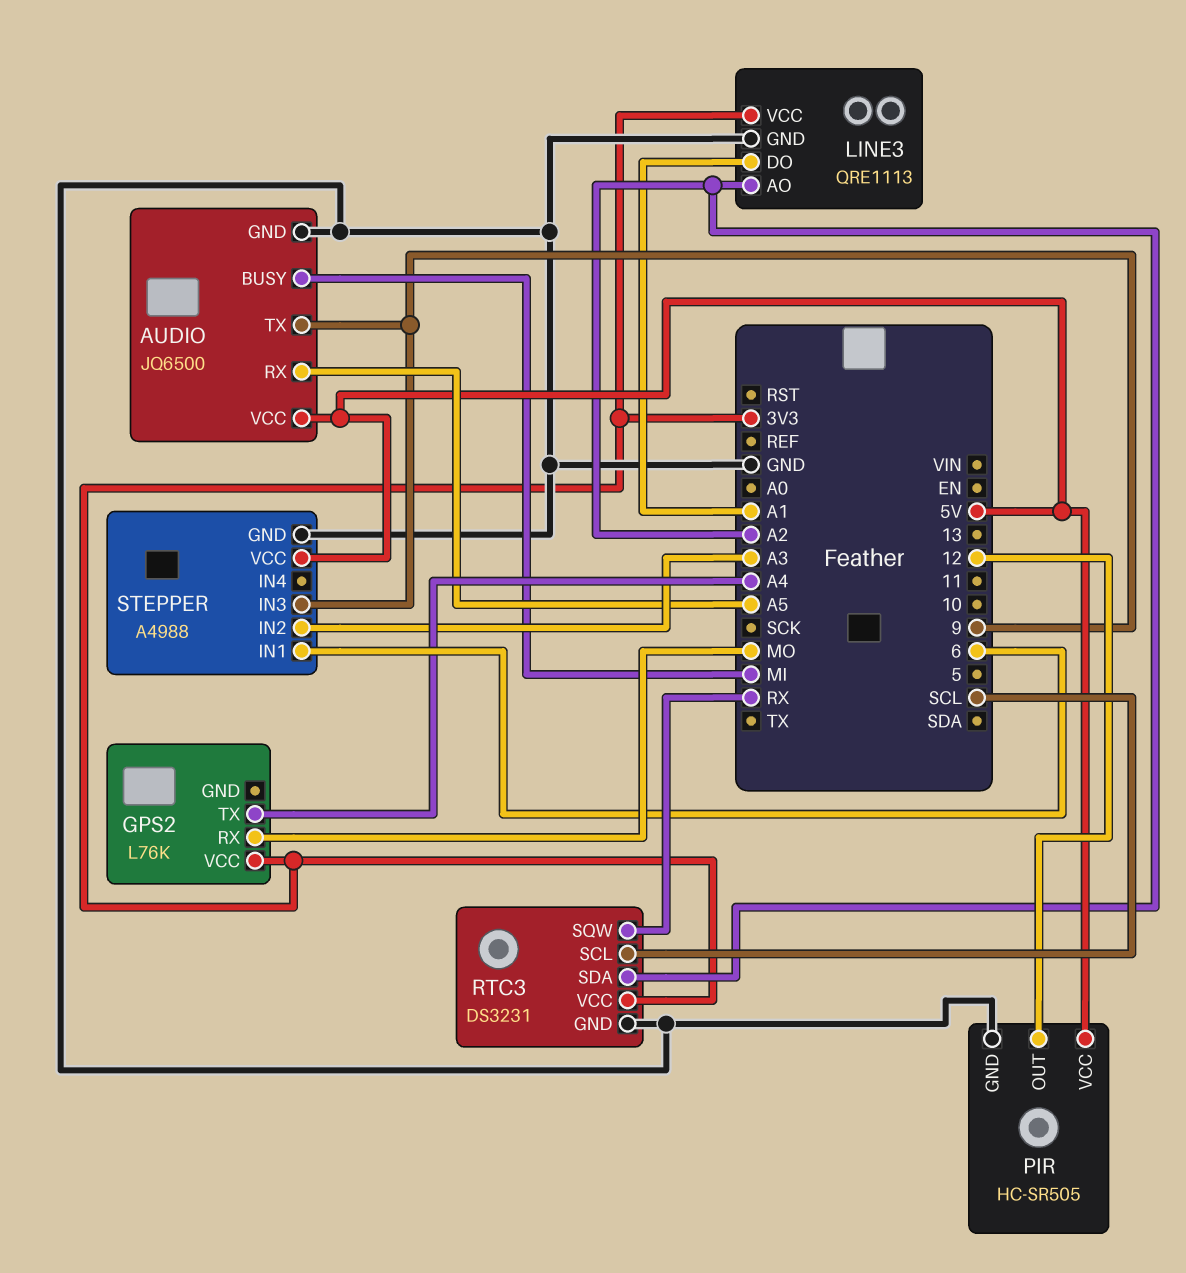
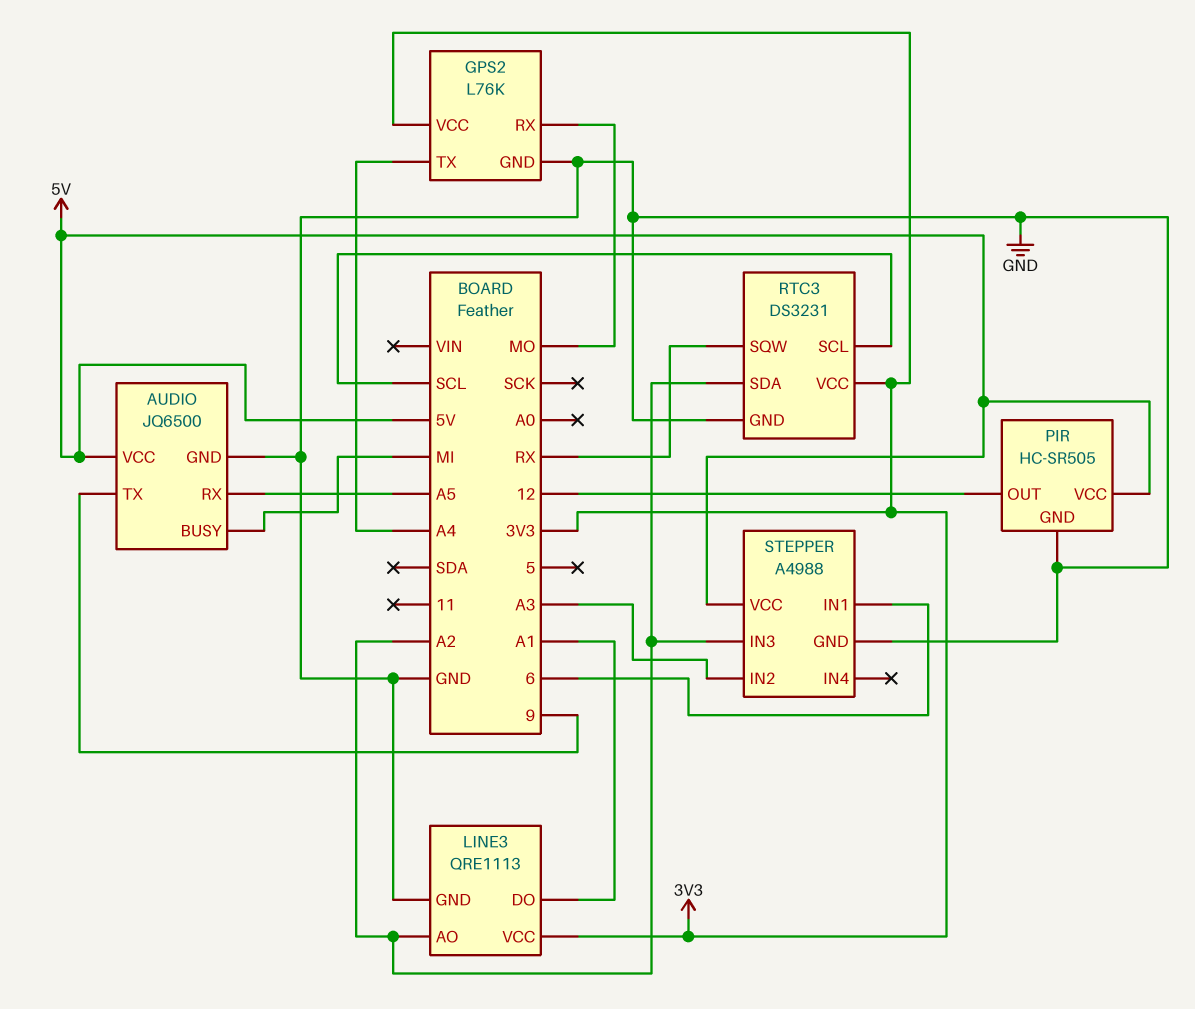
GPS2 pin GND: none -> GND
STEPPER pin IN3: 9 -> A2

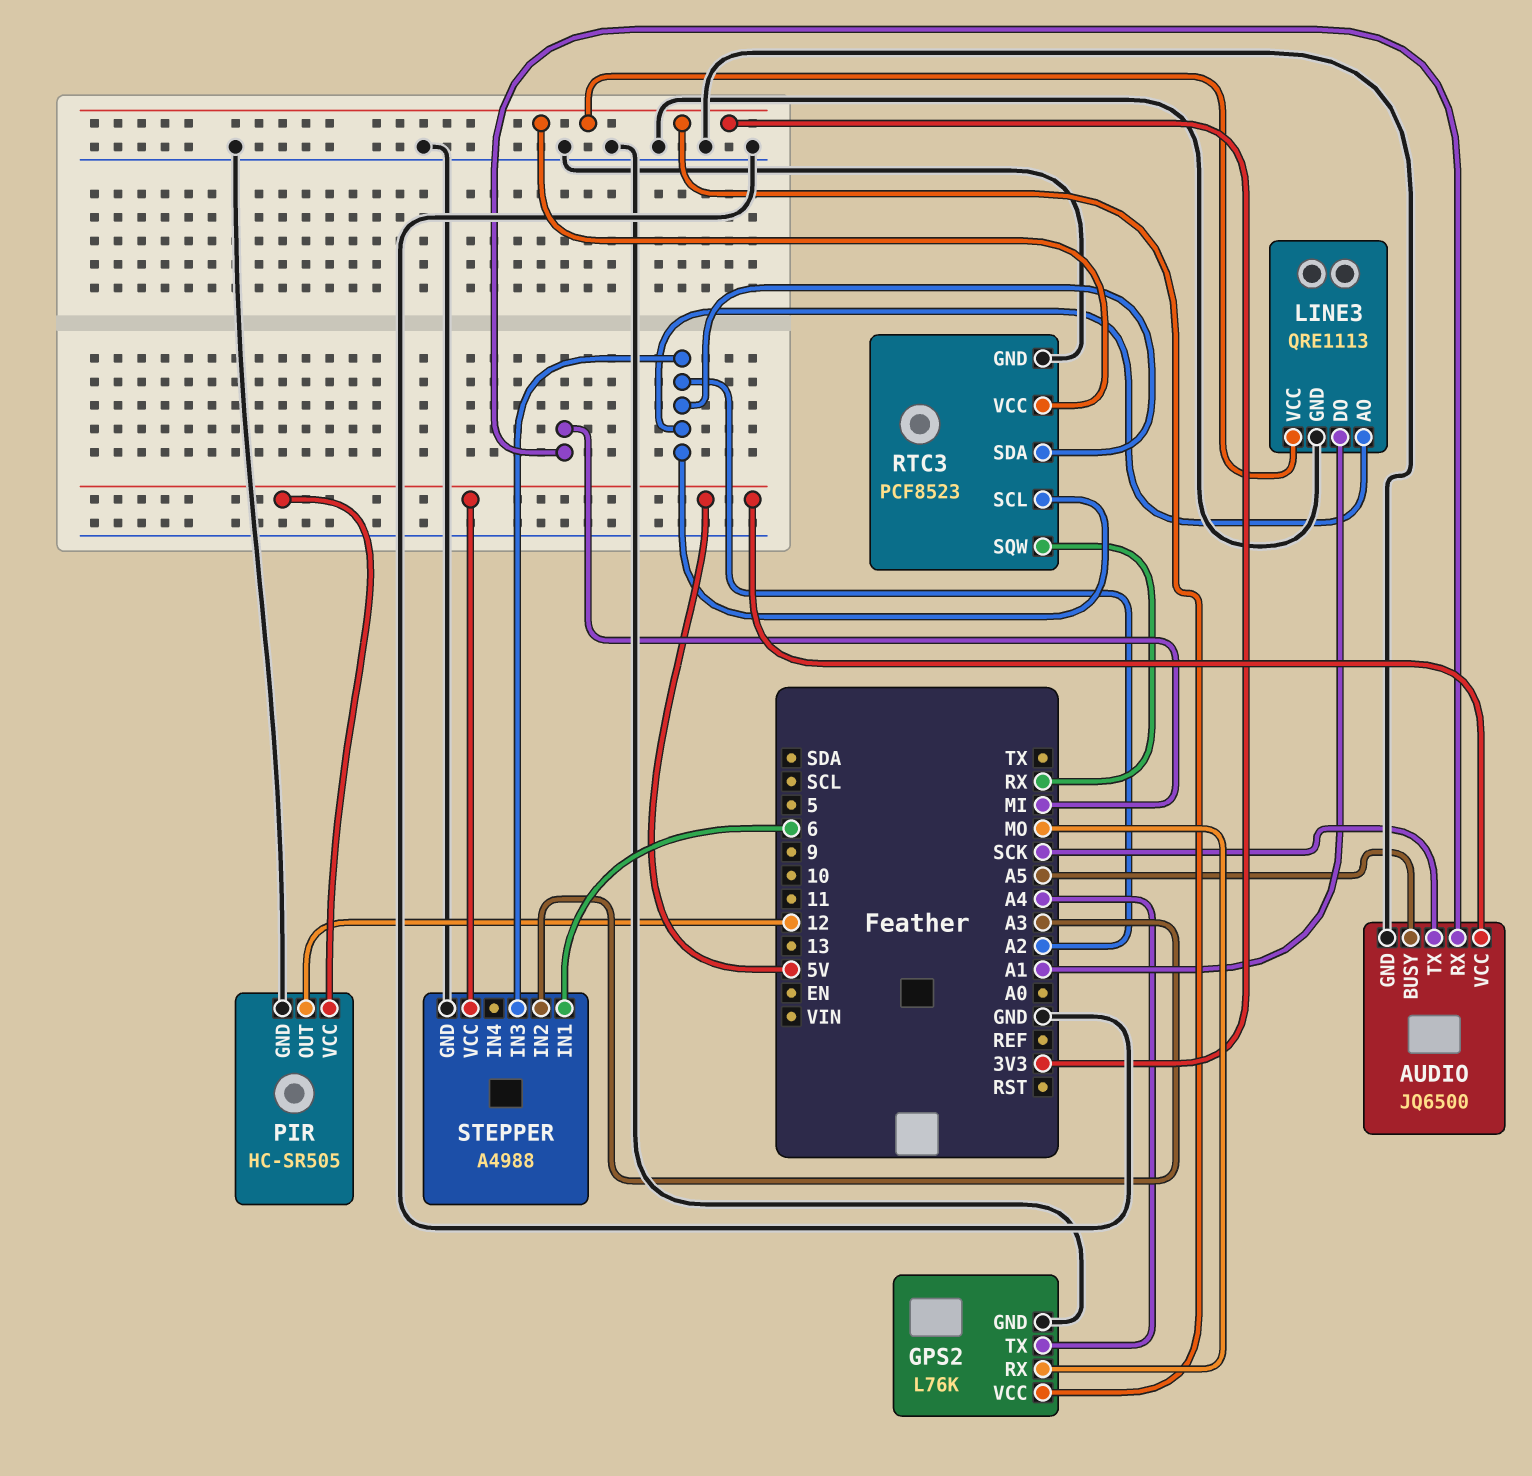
AUDIO pin BUSY: MI -> A5
AUDIO pin RX: A5 -> MI
AUDIO pin TX: 9 -> SCK
RTC3: DS3231 -> PCF8523
RTC3 pin SCL: SCL -> A2

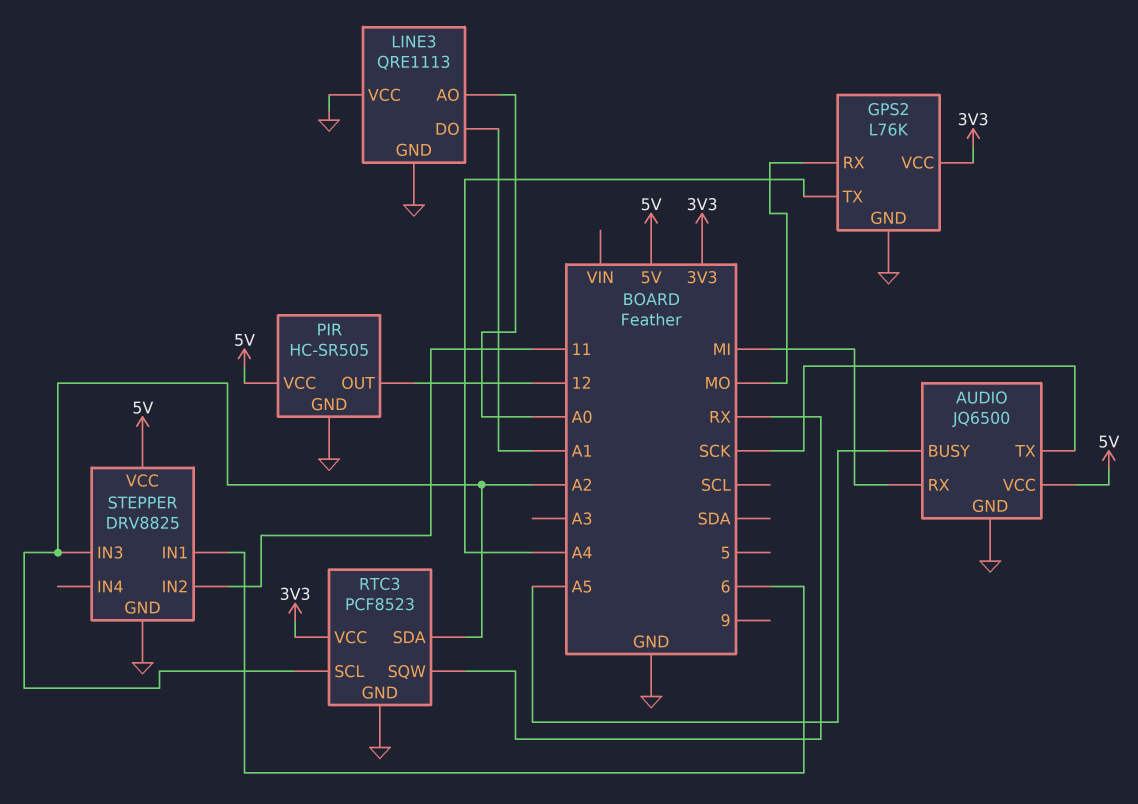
LINE3 pin AO: A2 -> A0
LINE3 pin VCC: 3V3 -> GND
STEPPER: A4988 -> DRV8825
STEPPER pin IN2: A3 -> 11

